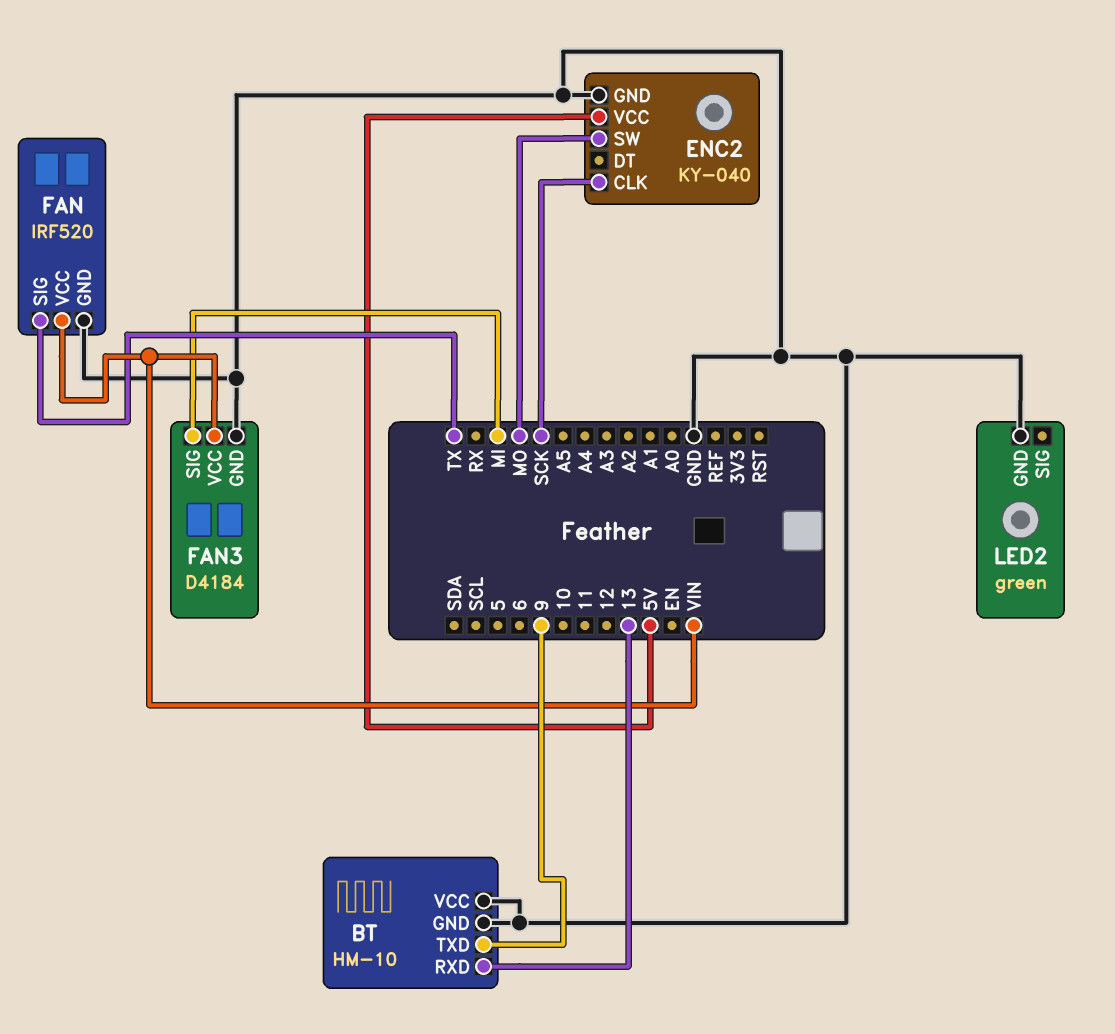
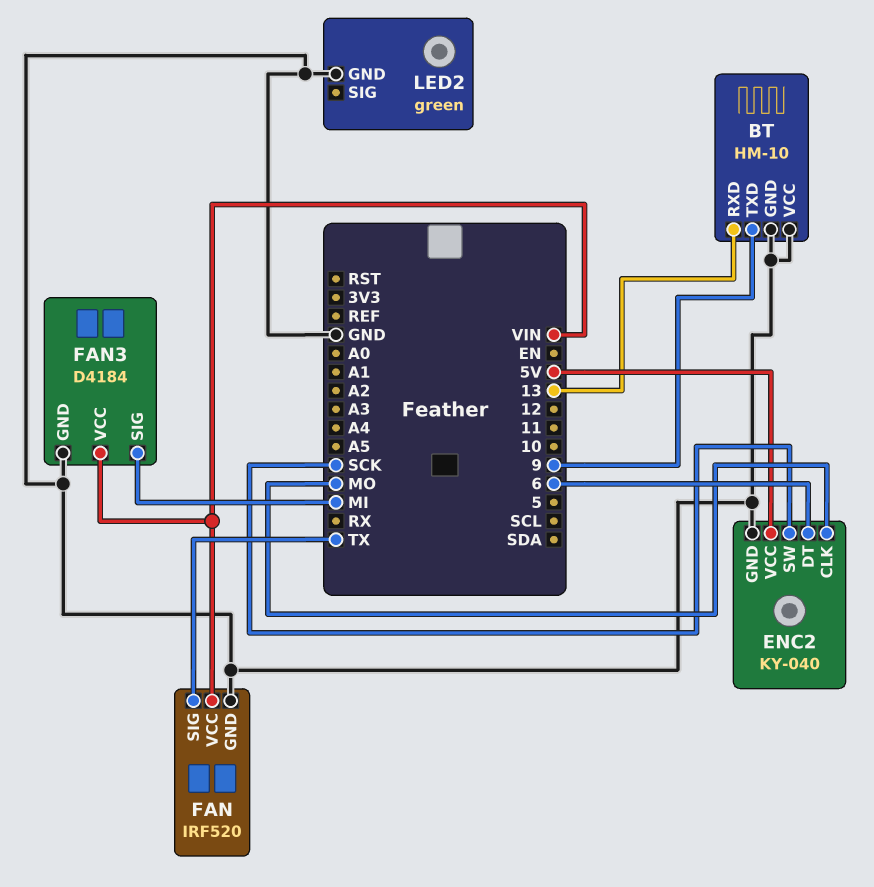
ENC2 pin CLK: SCK -> MO
ENC2 pin DT: none -> 6
ENC2 pin SW: MO -> SCK

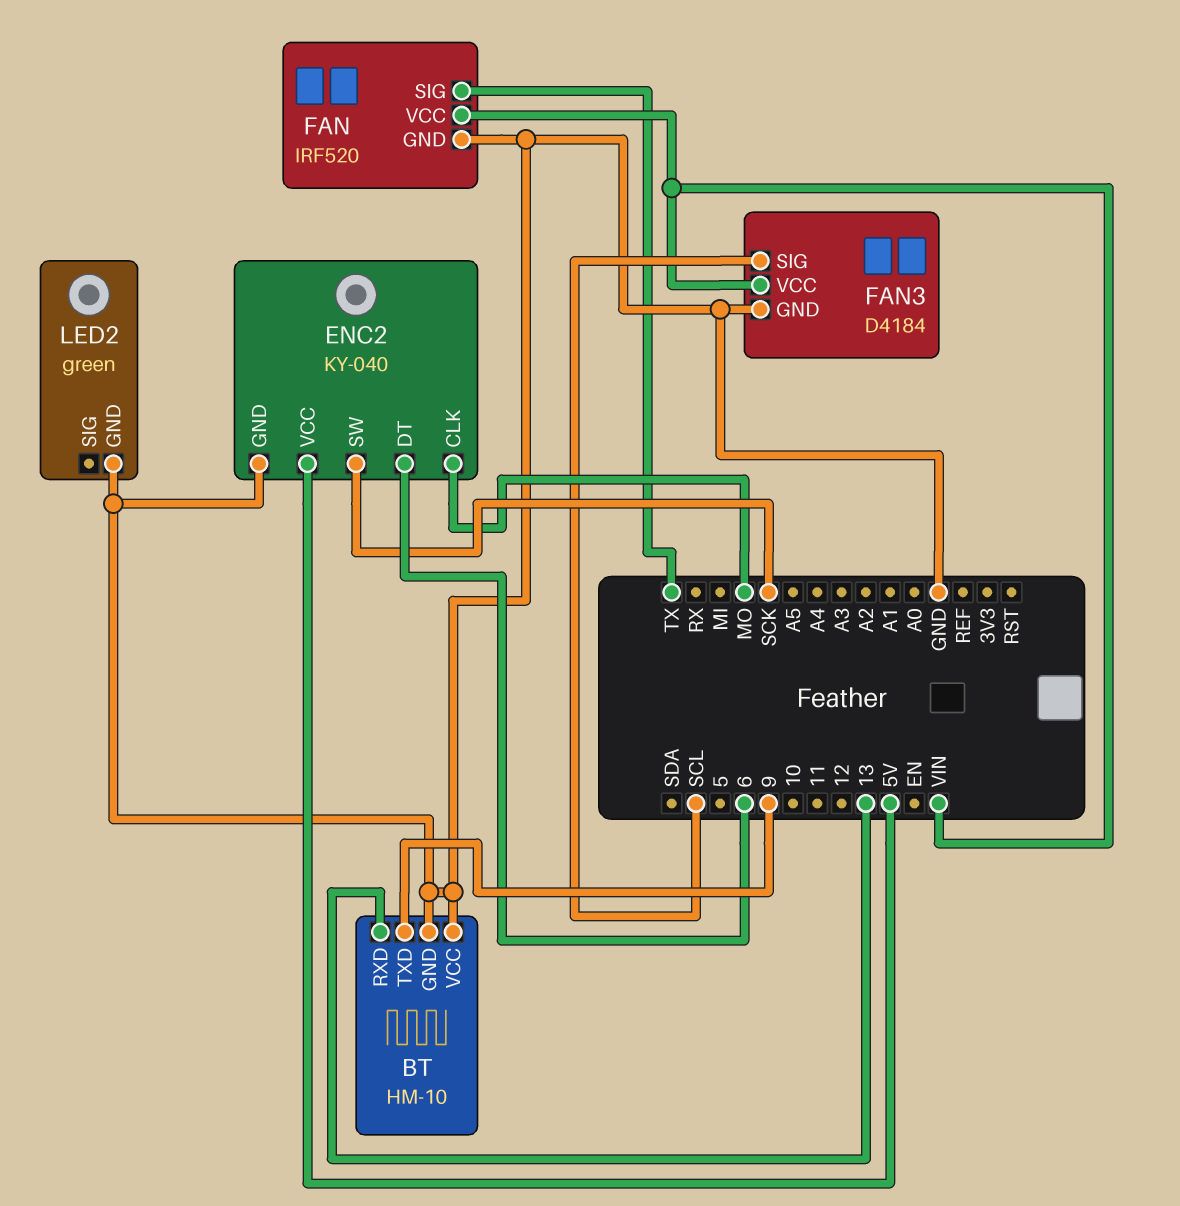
FAN3 pin SIG: MI -> SCL

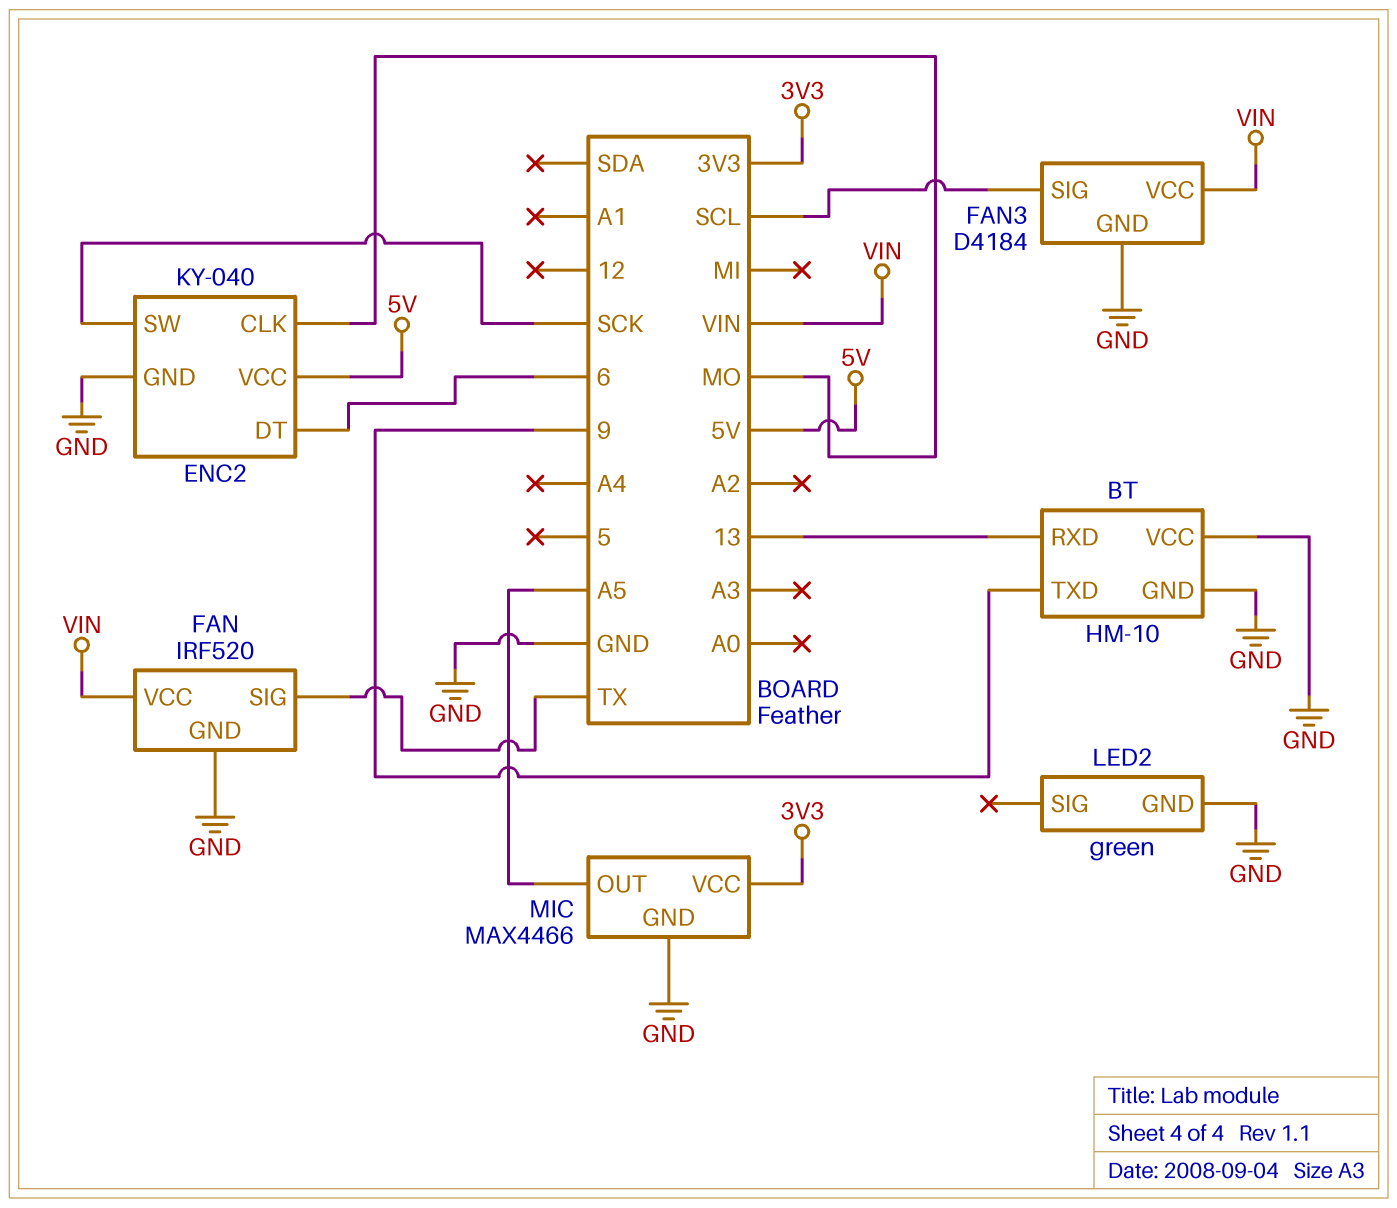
MIC: none -> MAX4466
MIC pin GND: none -> GND
MIC pin OUT: none -> A5
MIC pin VCC: none -> 3V3

